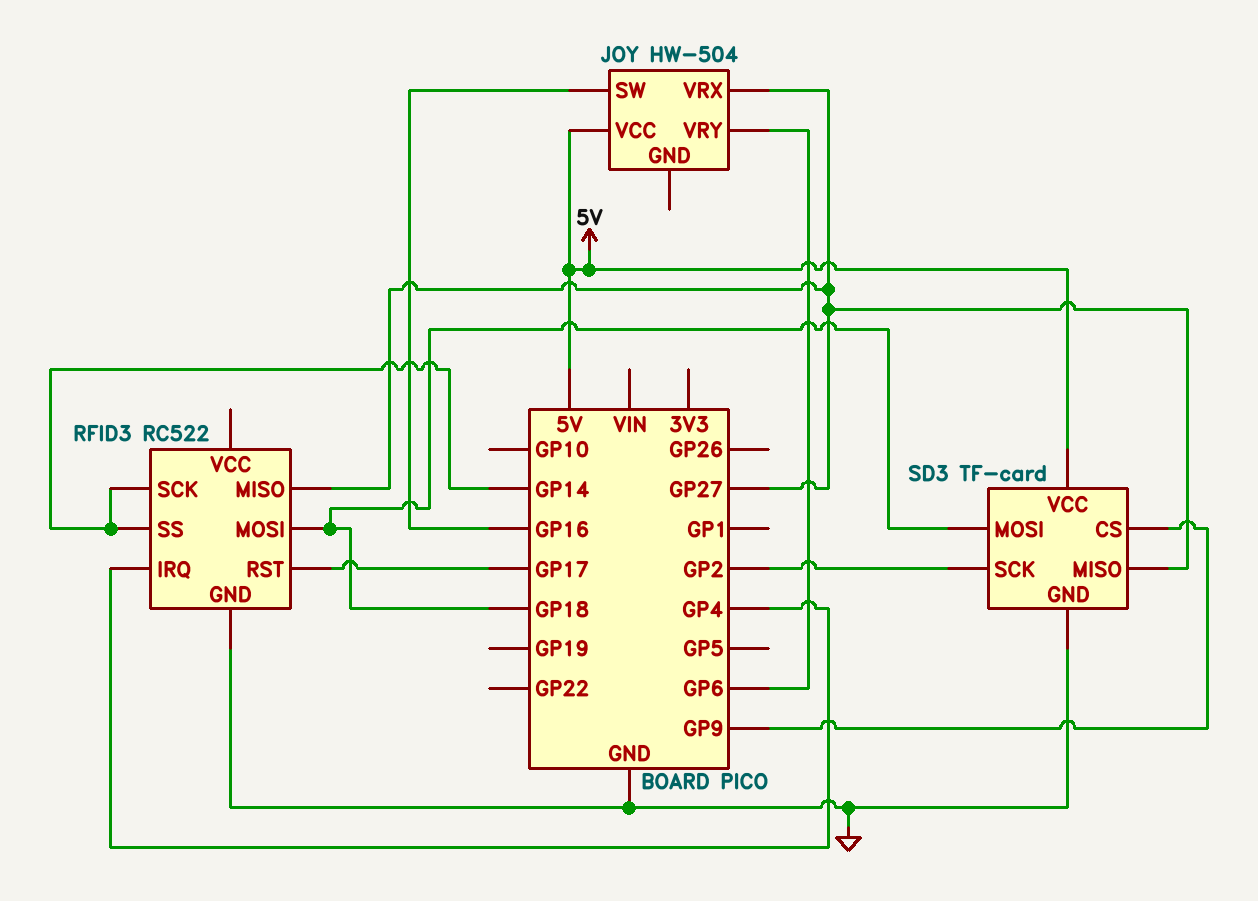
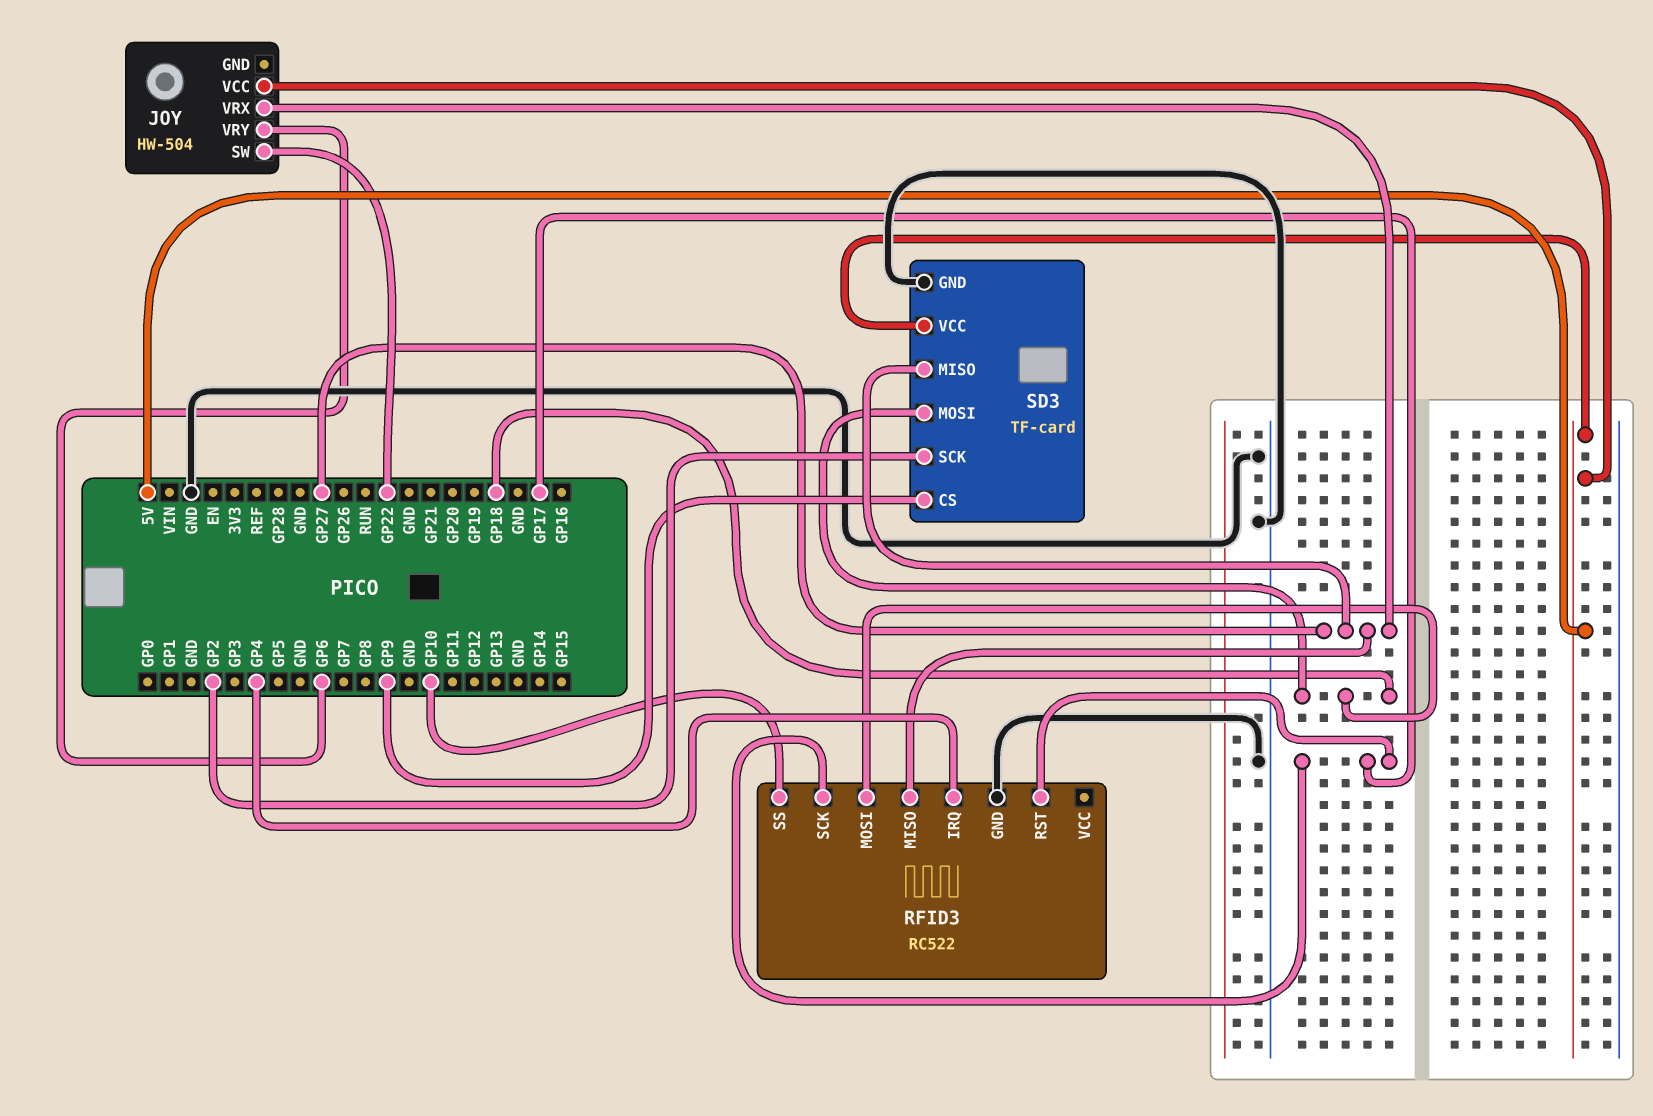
JOY pin SW: GP16 -> GP22
RFID3 pin SCK: GP14 -> GP17
RFID3 pin SS: GP14 -> GP10

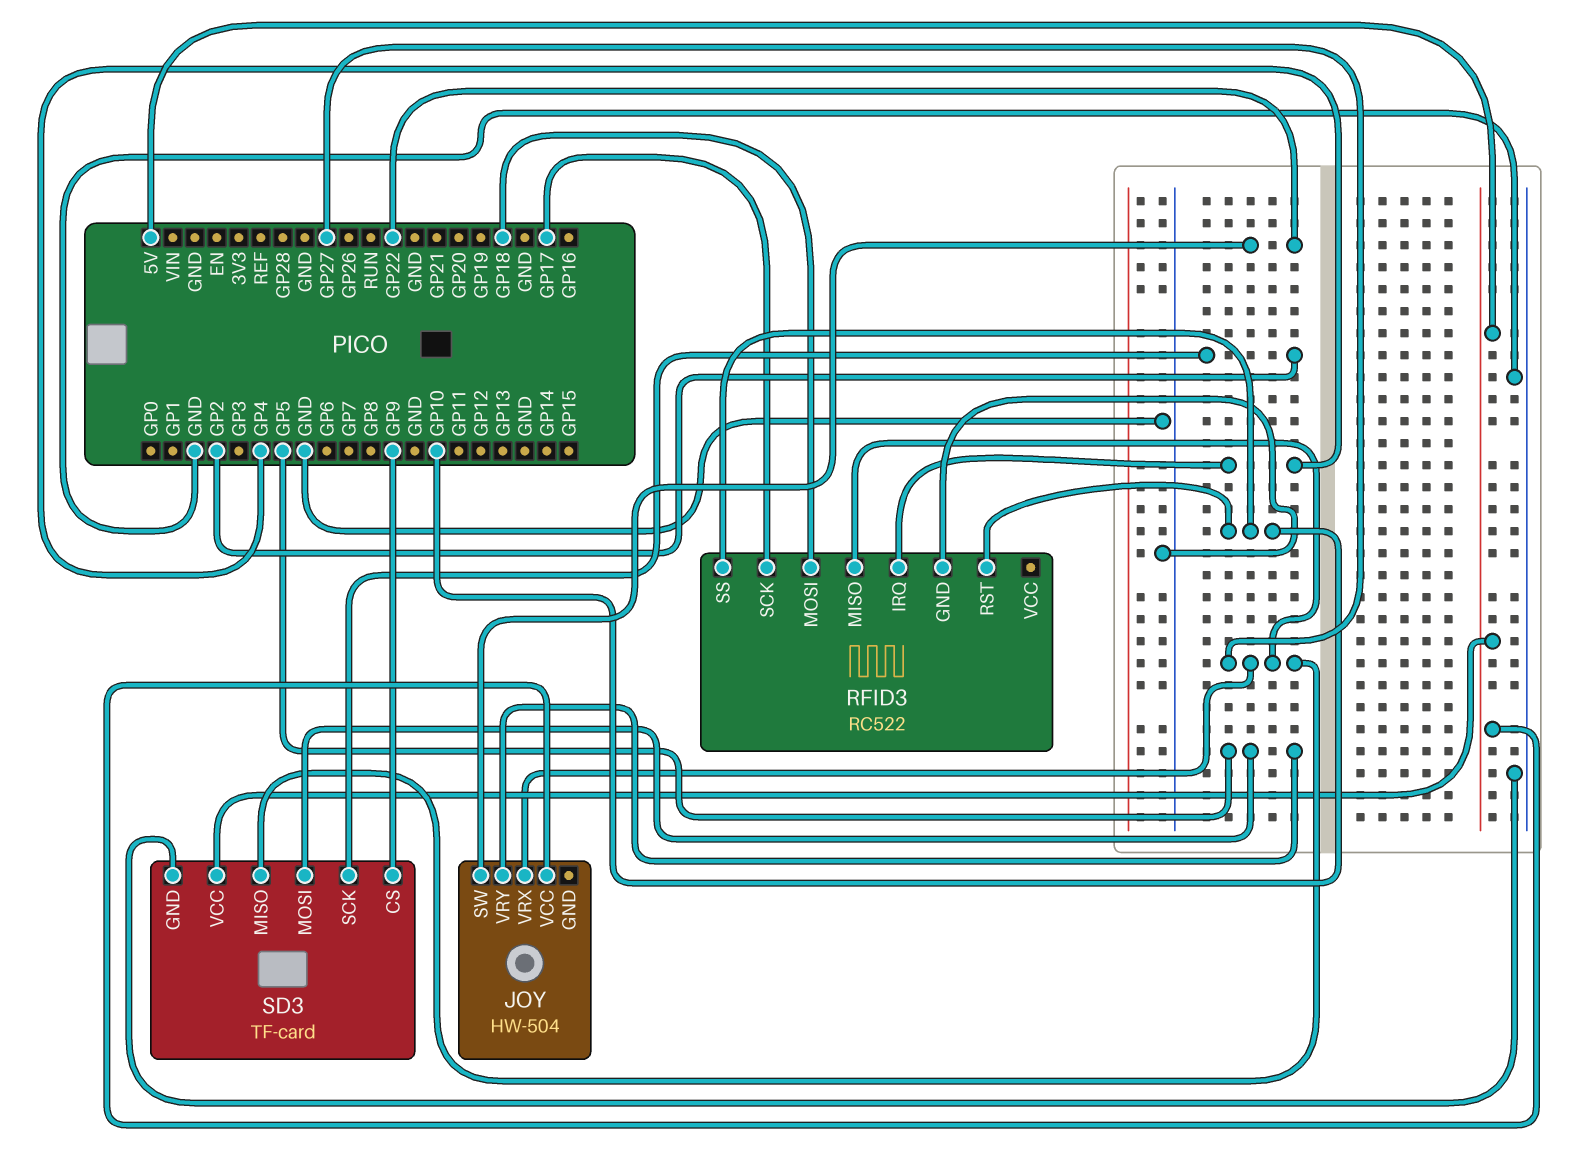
JOY pin VRY: GP6 -> GP5
RFID3 pin RST: GP17 -> GP10
SD3 pin MOSI: GP18 -> GP5

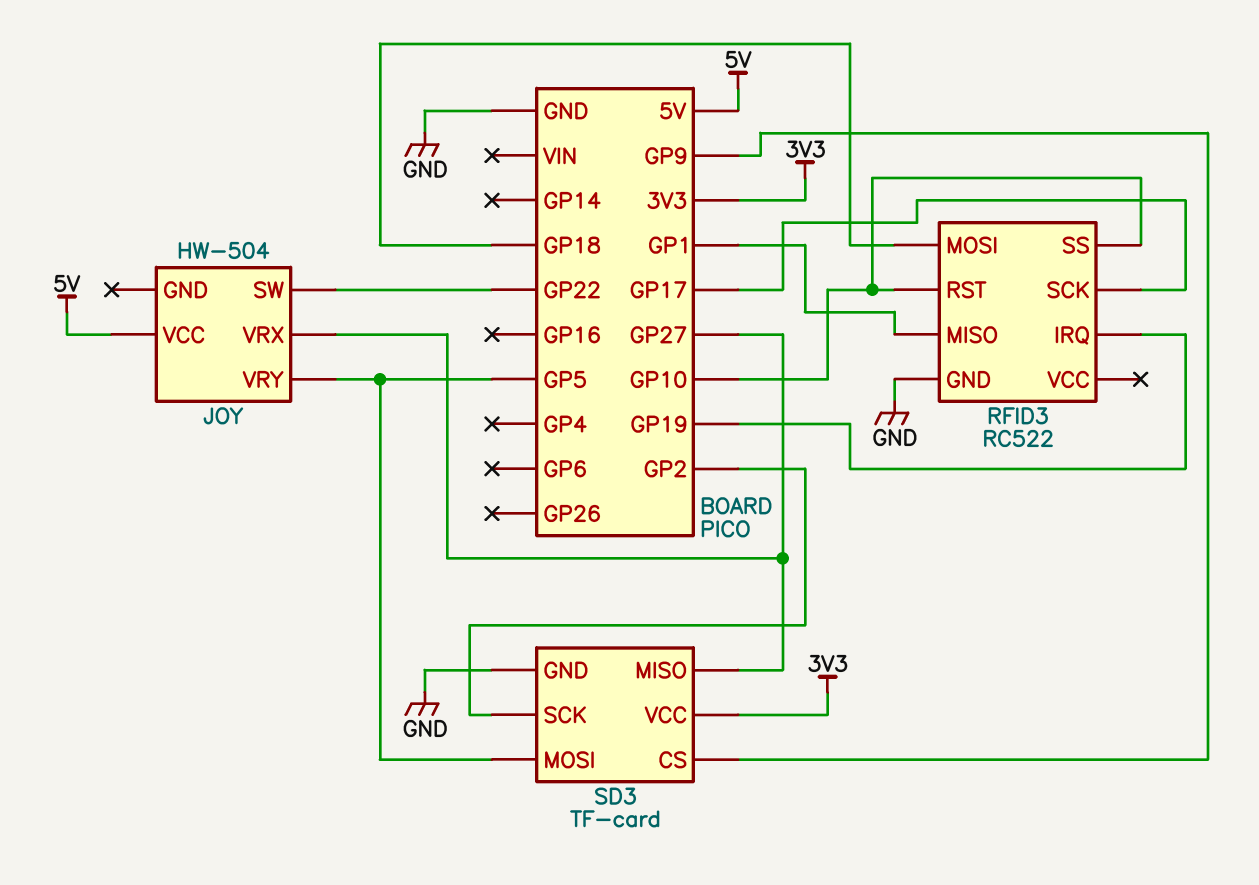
RFID3 pin IRQ: GP4 -> GP19
RFID3 pin MISO: GP27 -> GP1
SD3 pin VCC: 5V -> 3V3

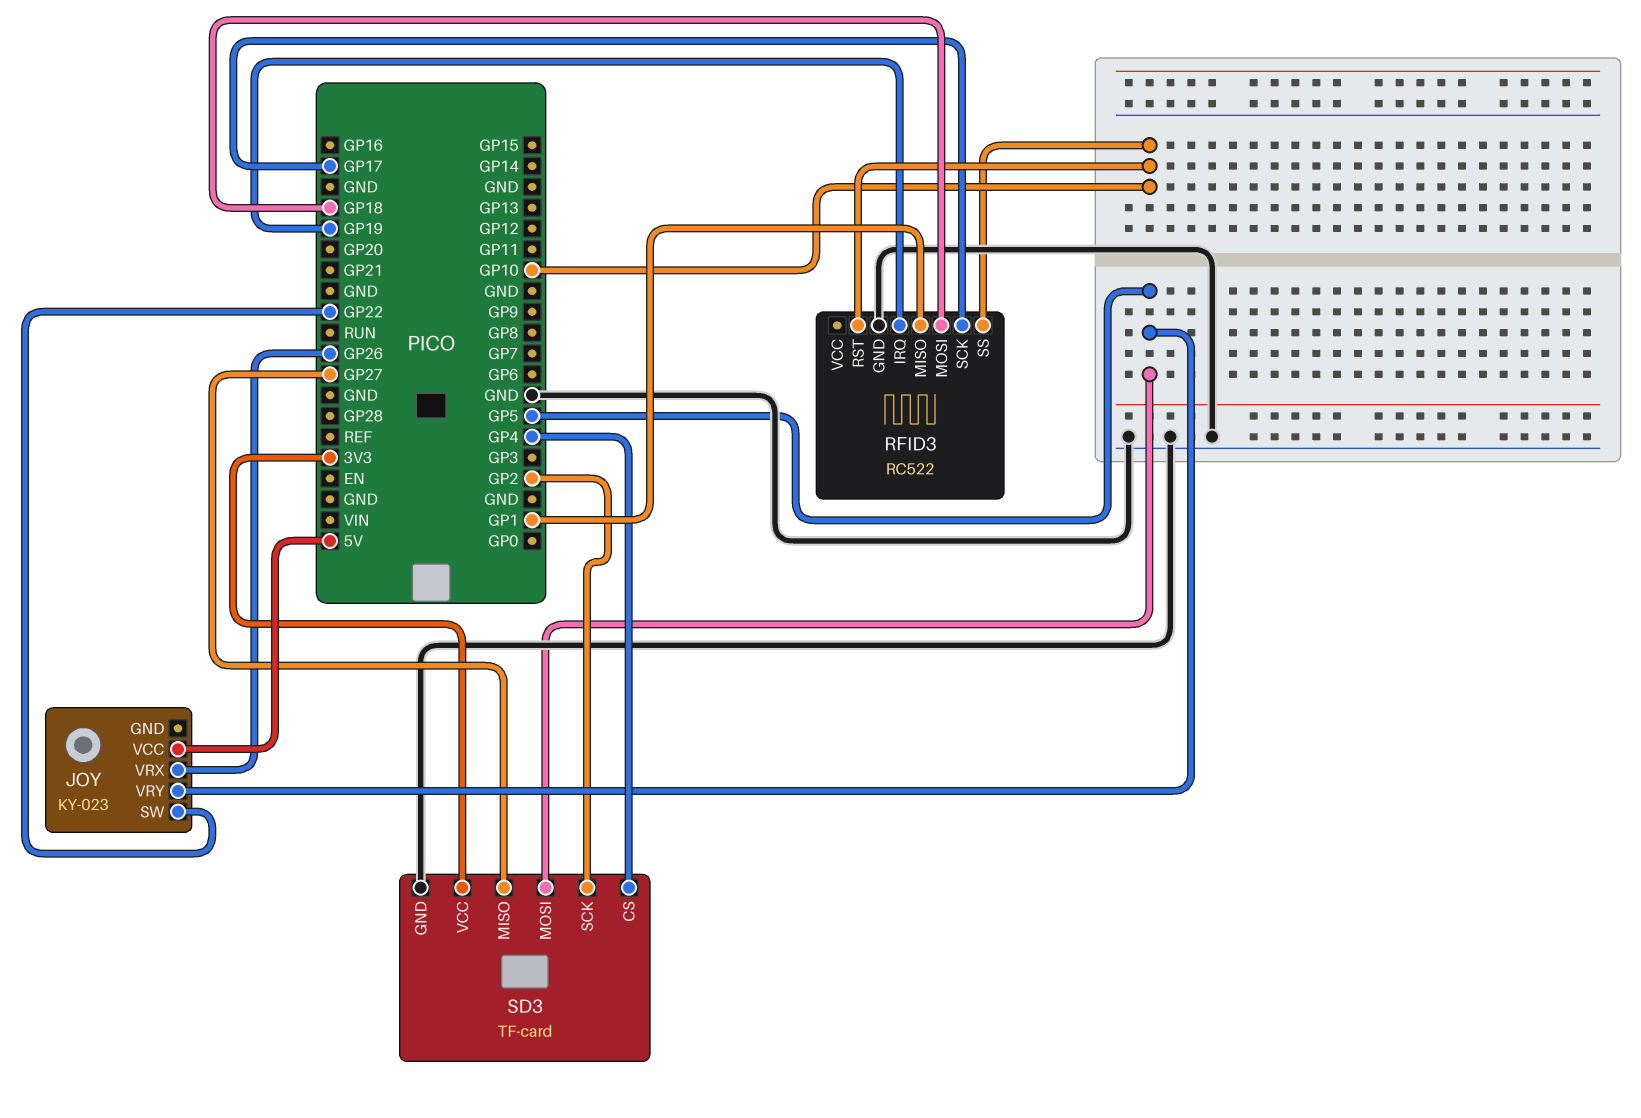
JOY: HW-504 -> KY-023
JOY pin VRX: GP27 -> GP26
SD3 pin CS: GP9 -> GP4

